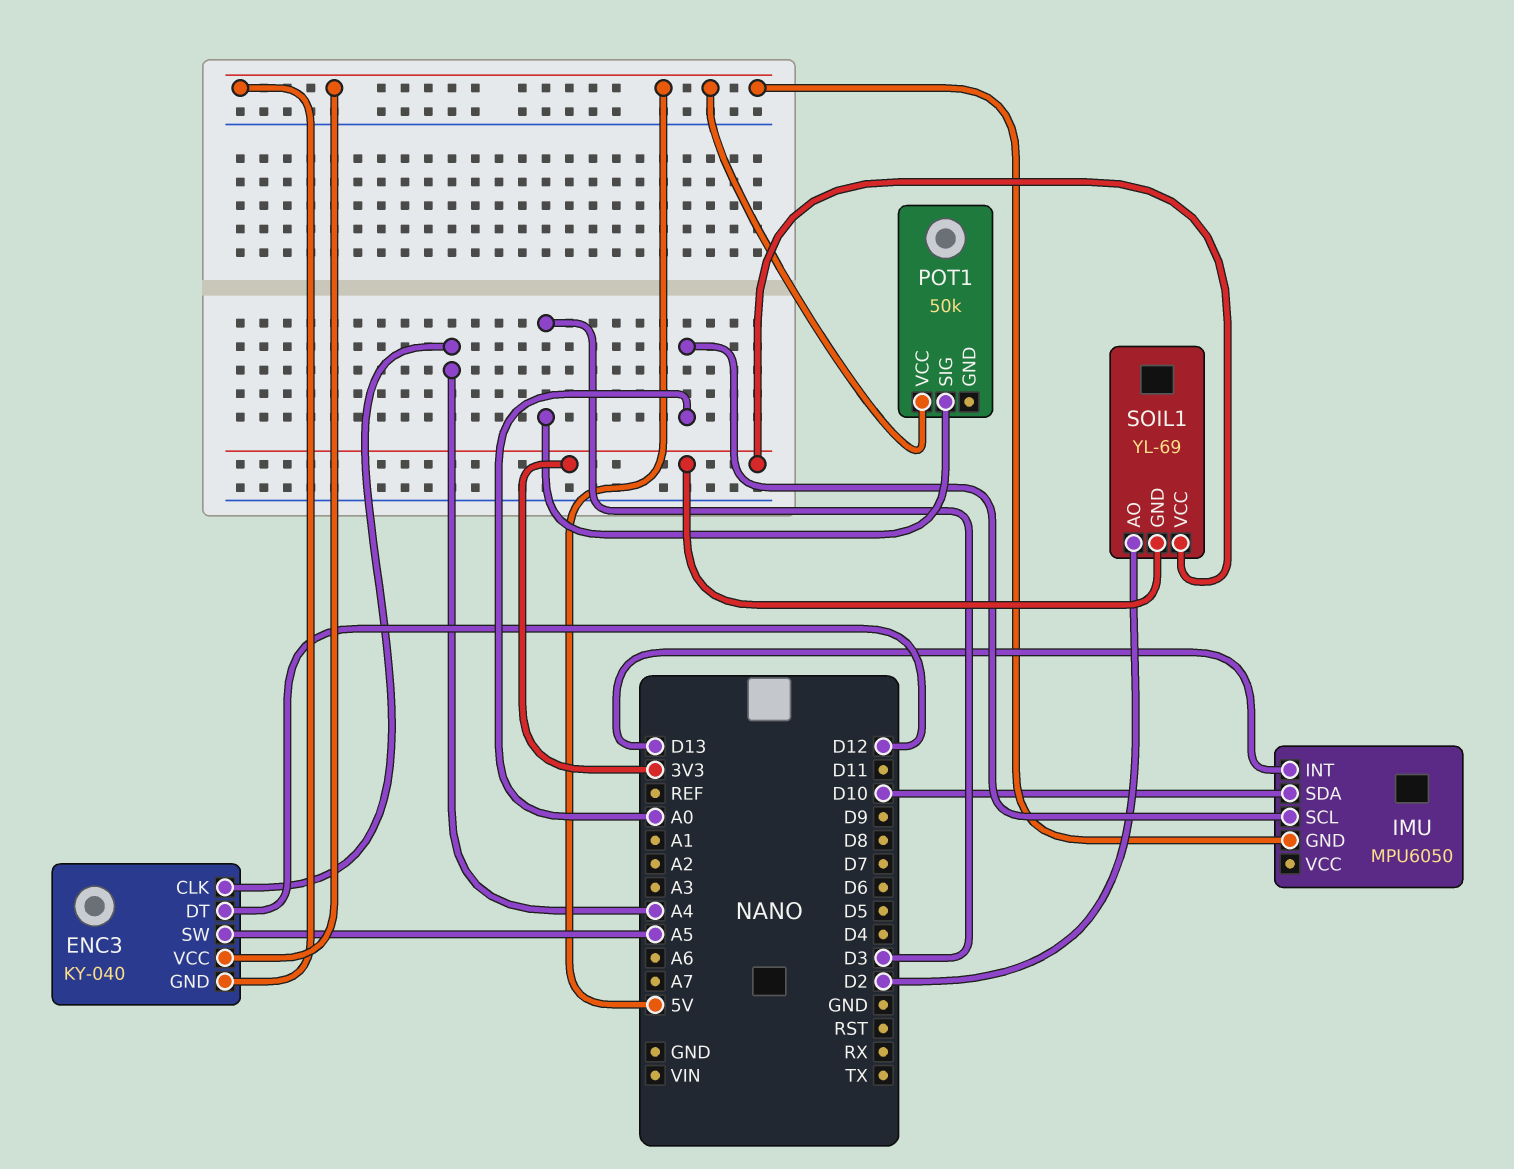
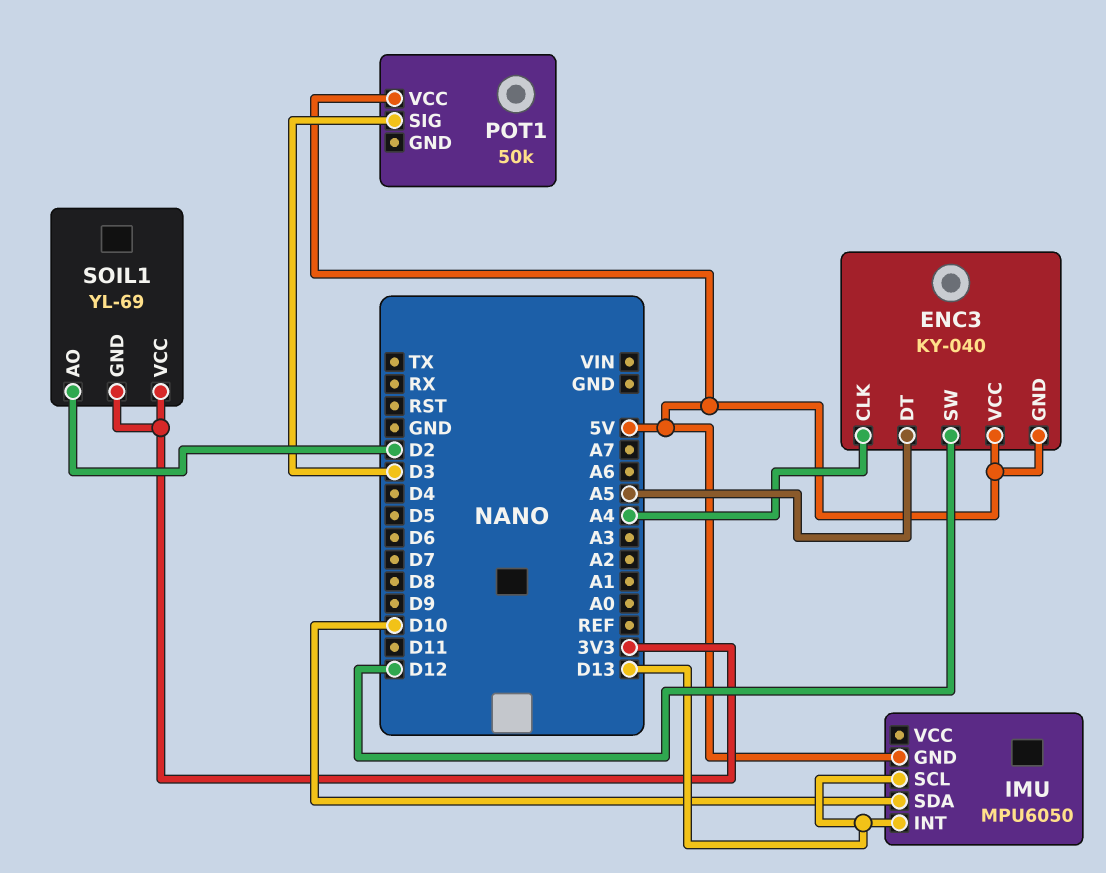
ENC3 pin DT: D12 -> A5
ENC3 pin SW: A5 -> D12
IMU pin SCL: A0 -> D13

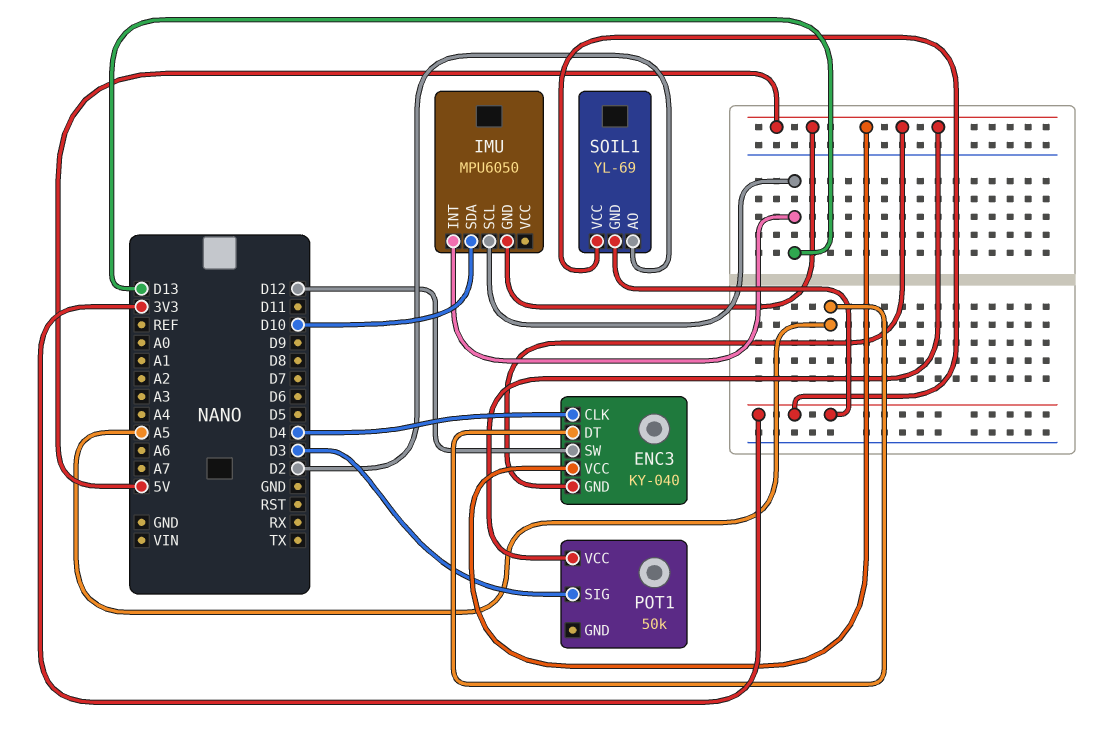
ENC3 pin CLK: A4 -> D4

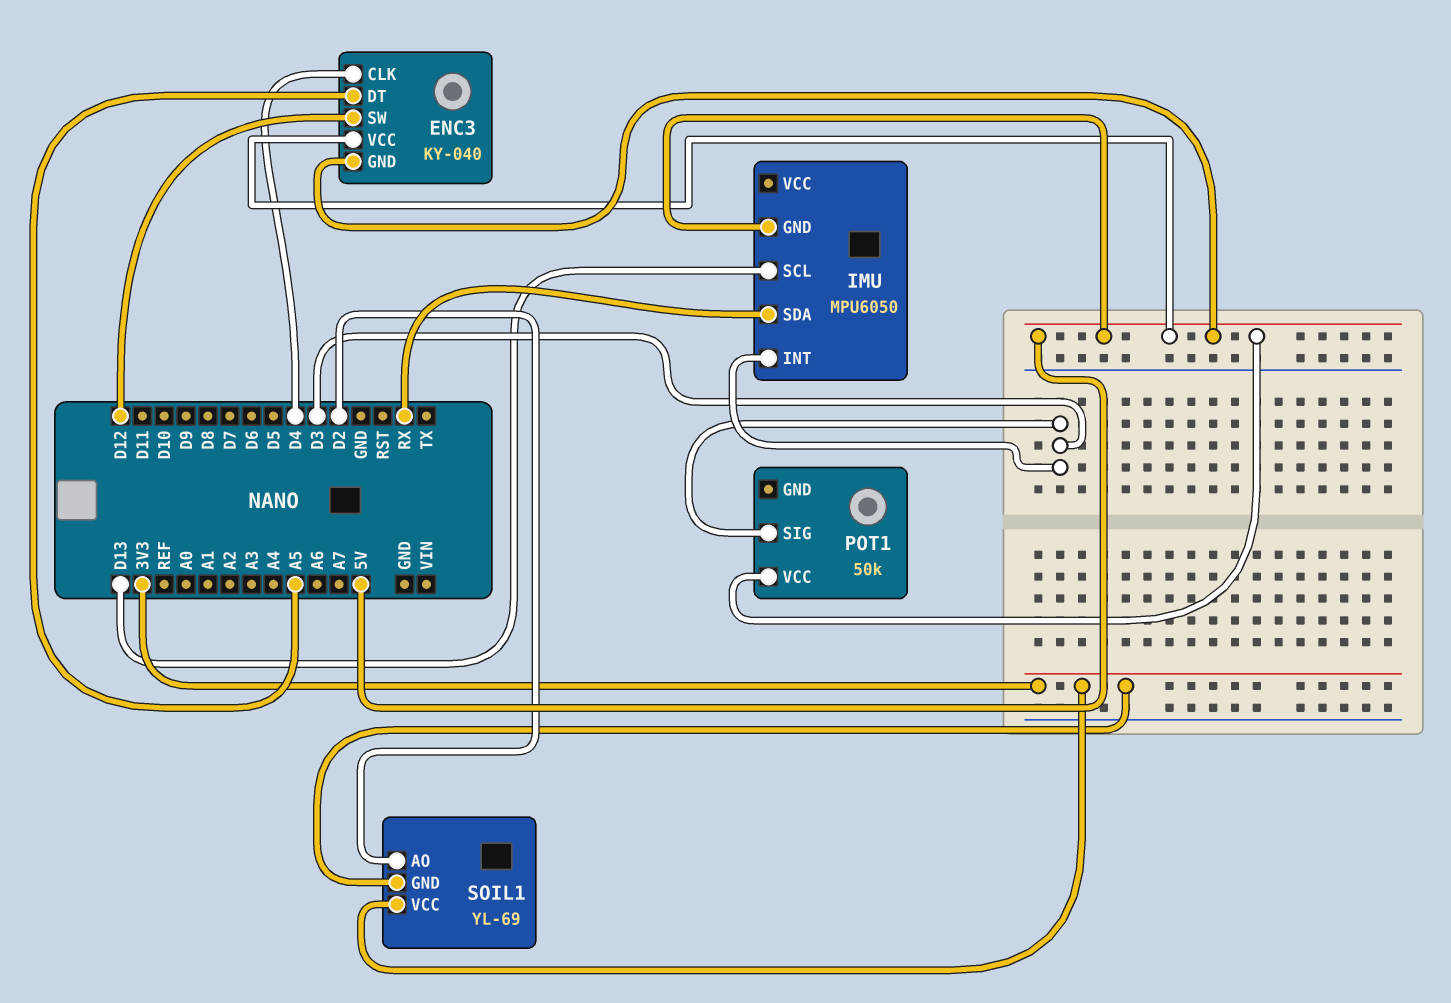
IMU pin INT: D13 -> D3
IMU pin SDA: D10 -> RX

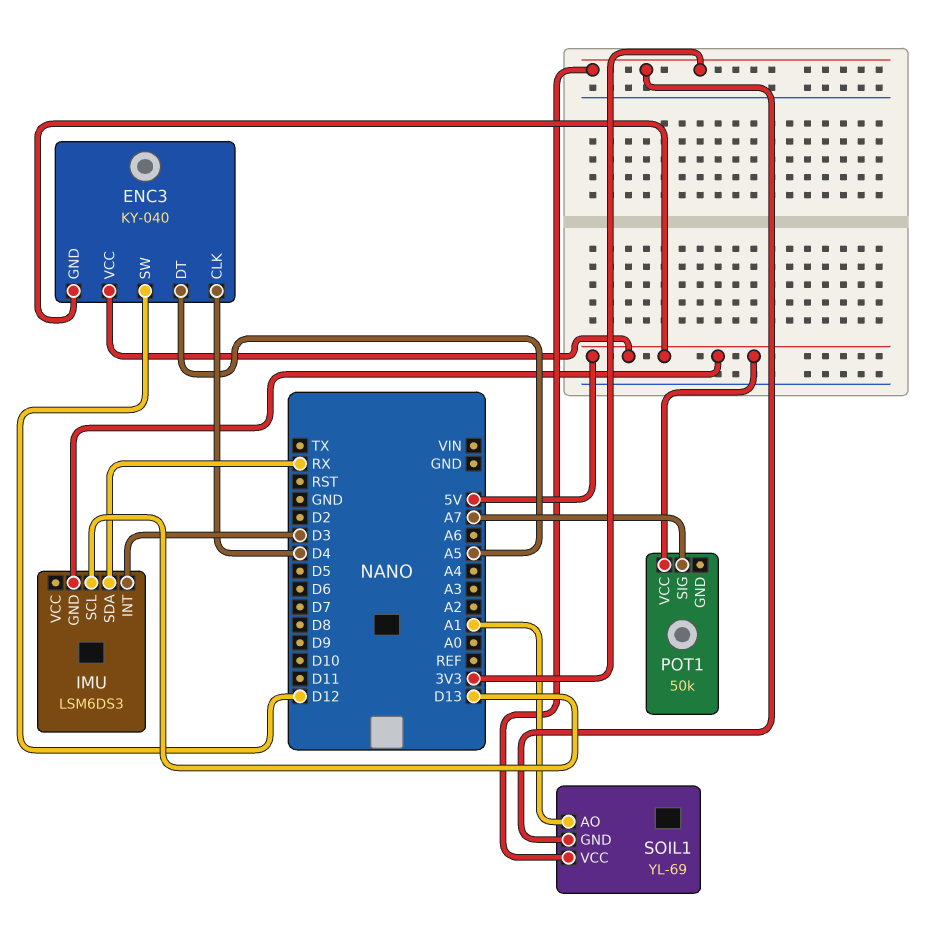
IMU: MPU6050 -> LSM6DS3
POT1 pin SIG: D3 -> A7
SOIL1 pin AO: D2 -> A1

